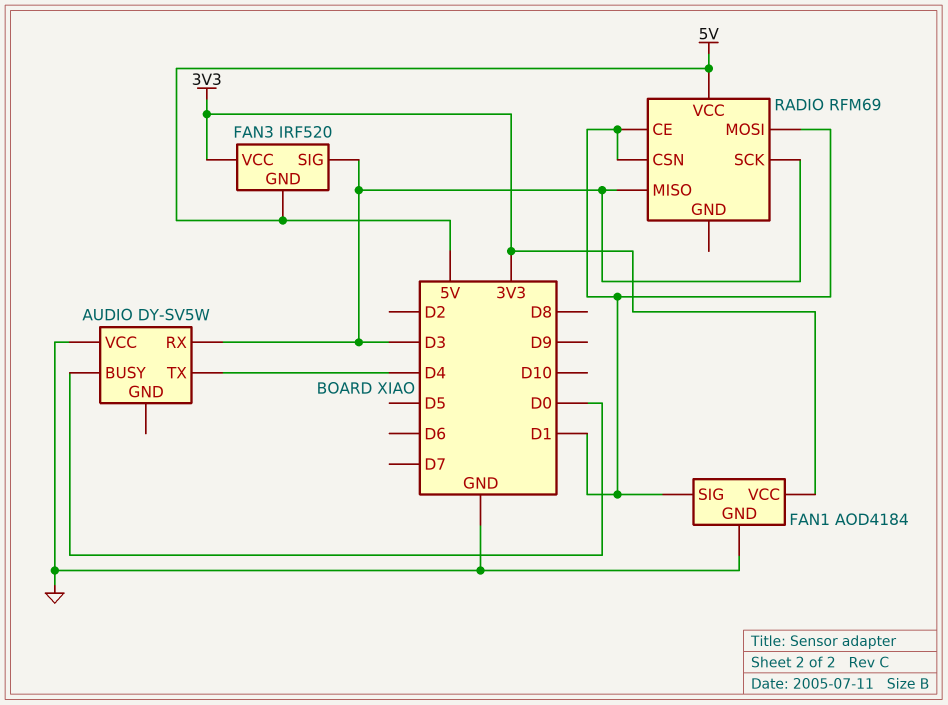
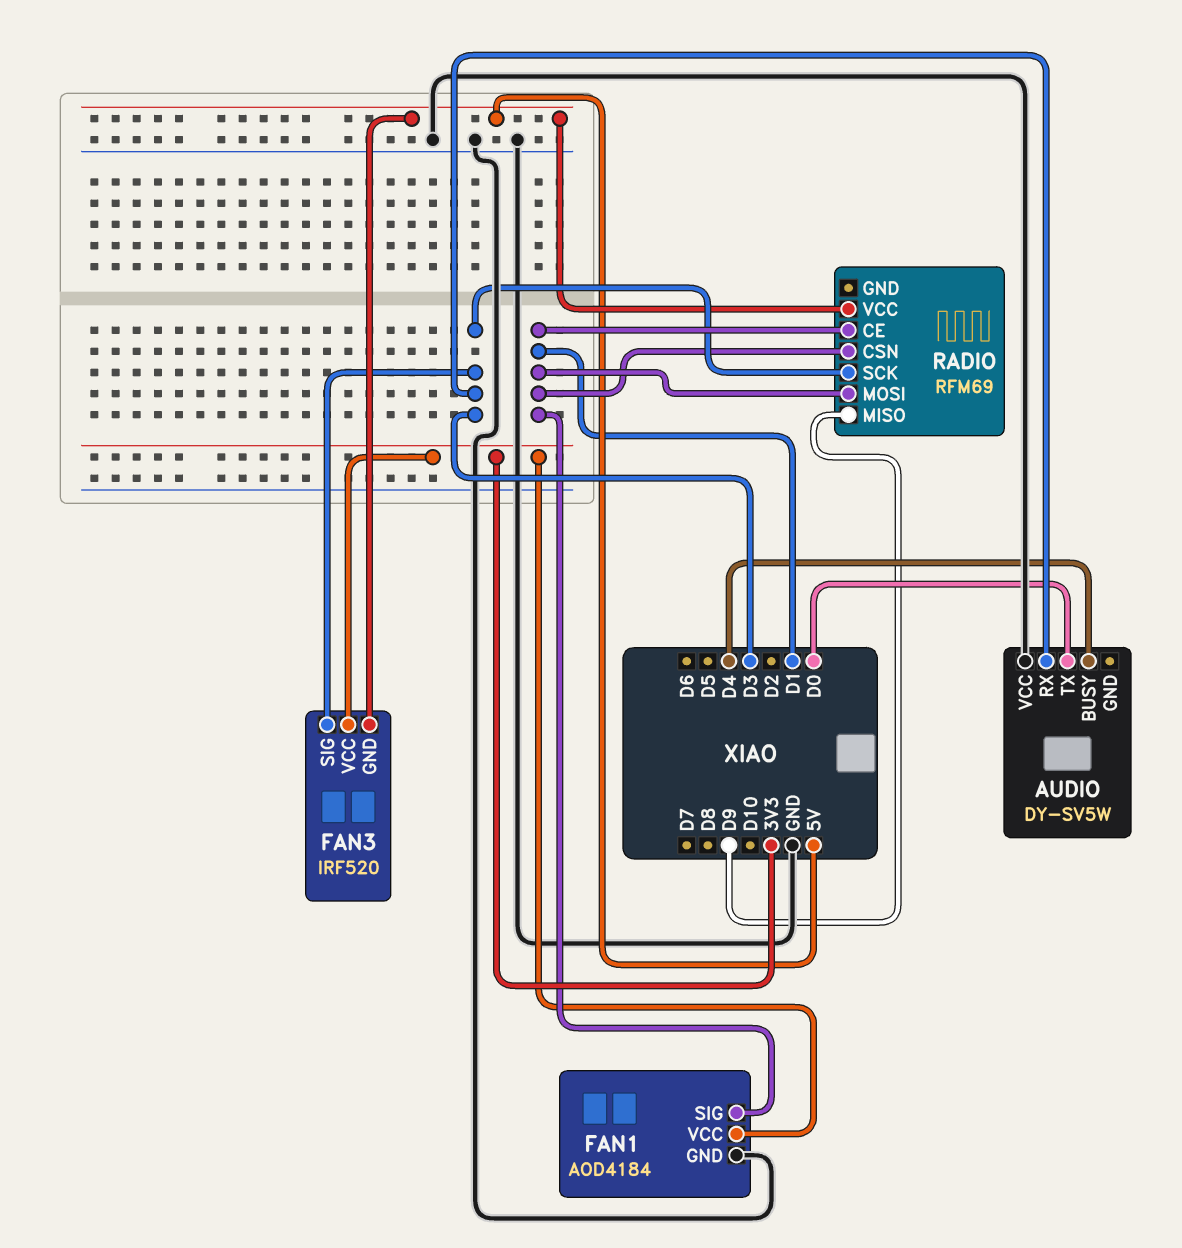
AUDIO pin BUSY: D0 -> D4
AUDIO pin TX: D4 -> D0
RADIO pin MISO: D3 -> D9

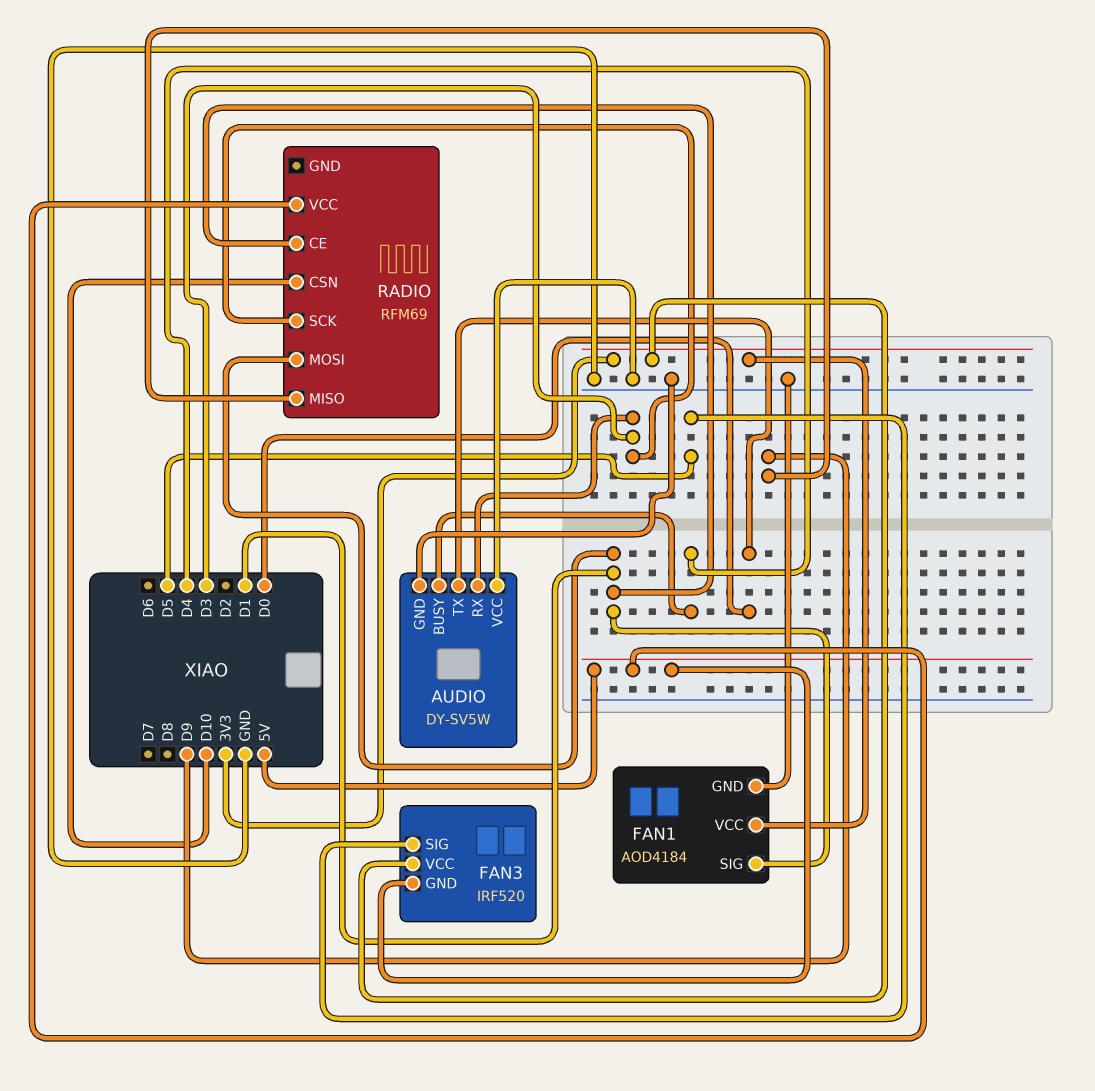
AUDIO pin GND: none -> GND
FAN3 pin SIG: D3 -> D5
RADIO pin CSN: D1 -> D10

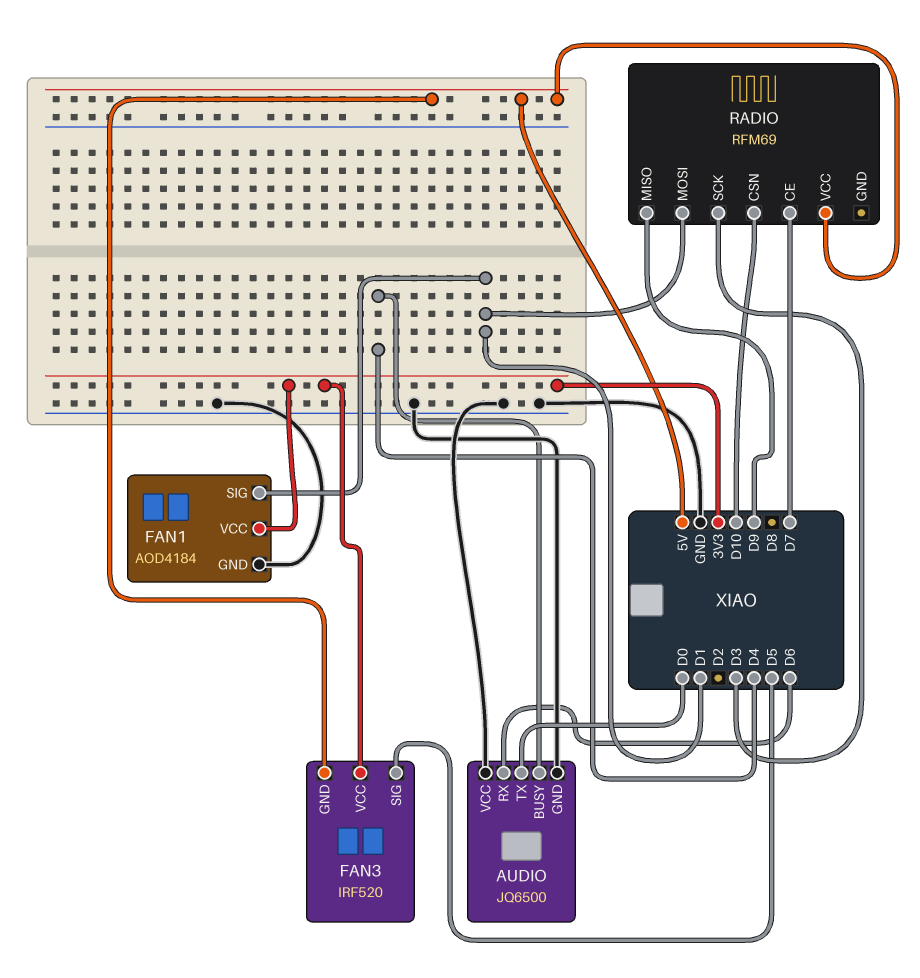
AUDIO: DY-SV5W -> JQ6500
AUDIO pin RX: D3 -> D6
RADIO pin CE: D1 -> D7

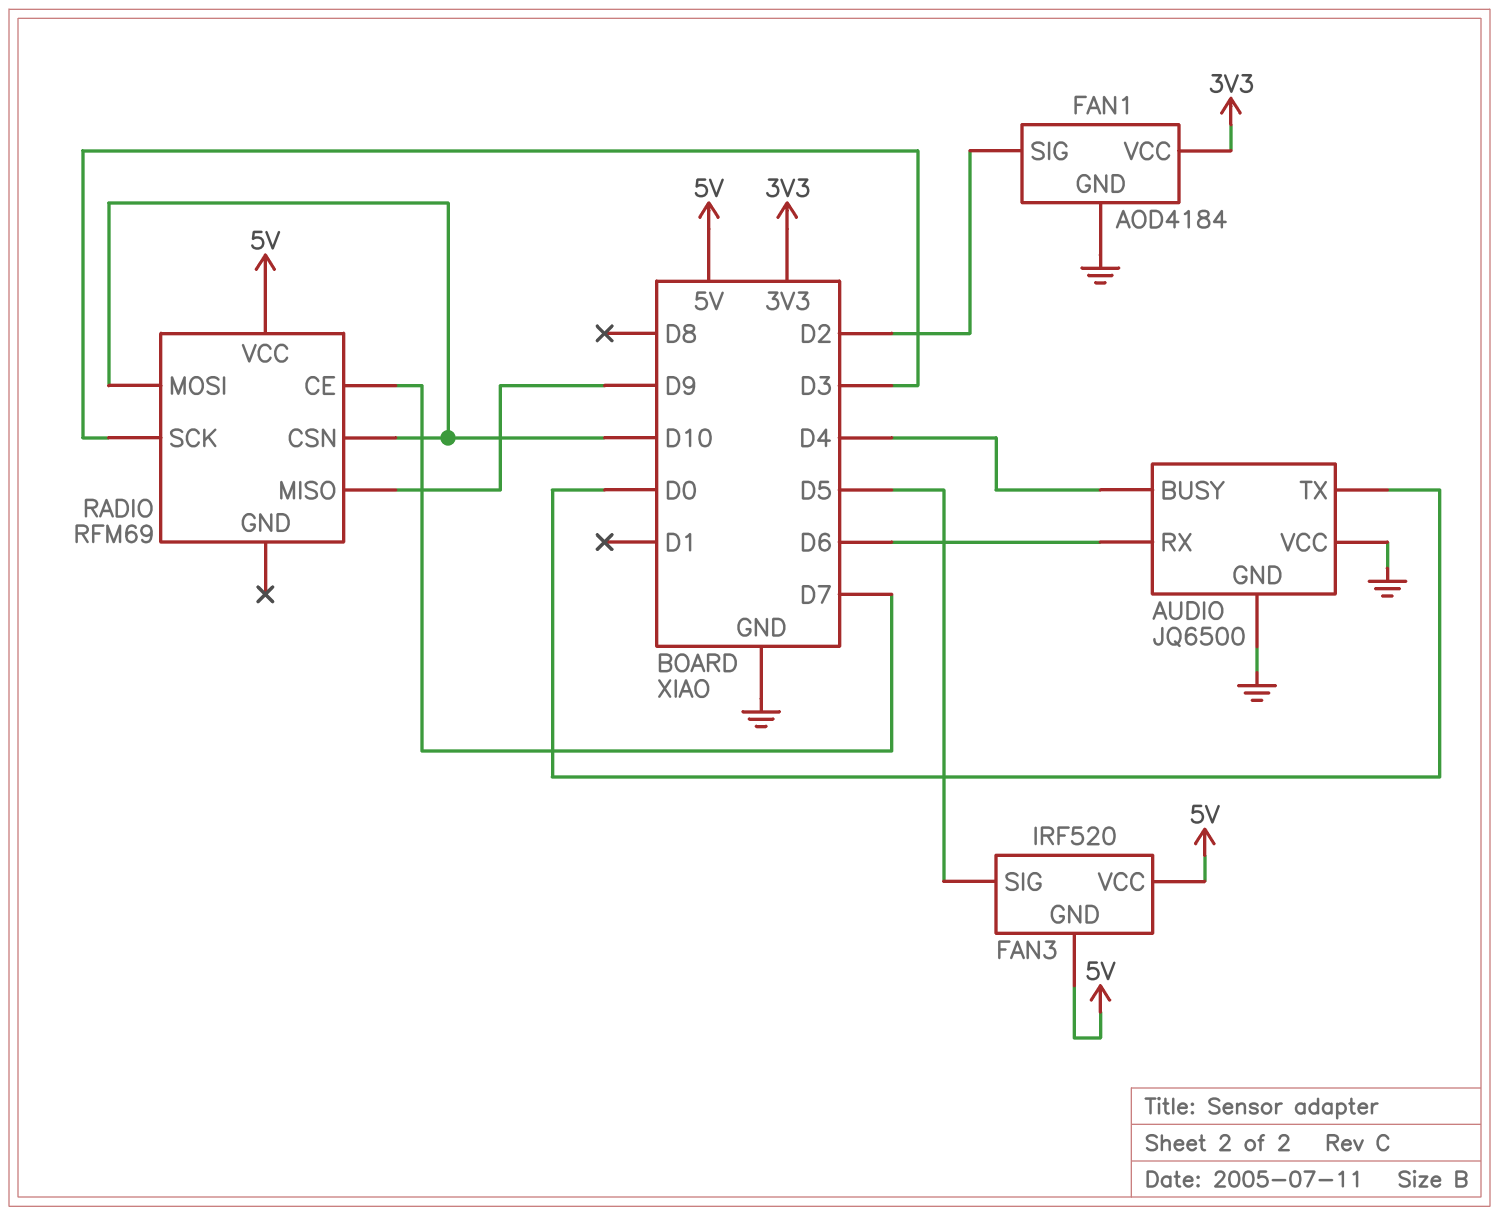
FAN1 pin SIG: D1 -> D2
FAN3 pin VCC: 3V3 -> 5V
RADIO pin MOSI: D1 -> D10

